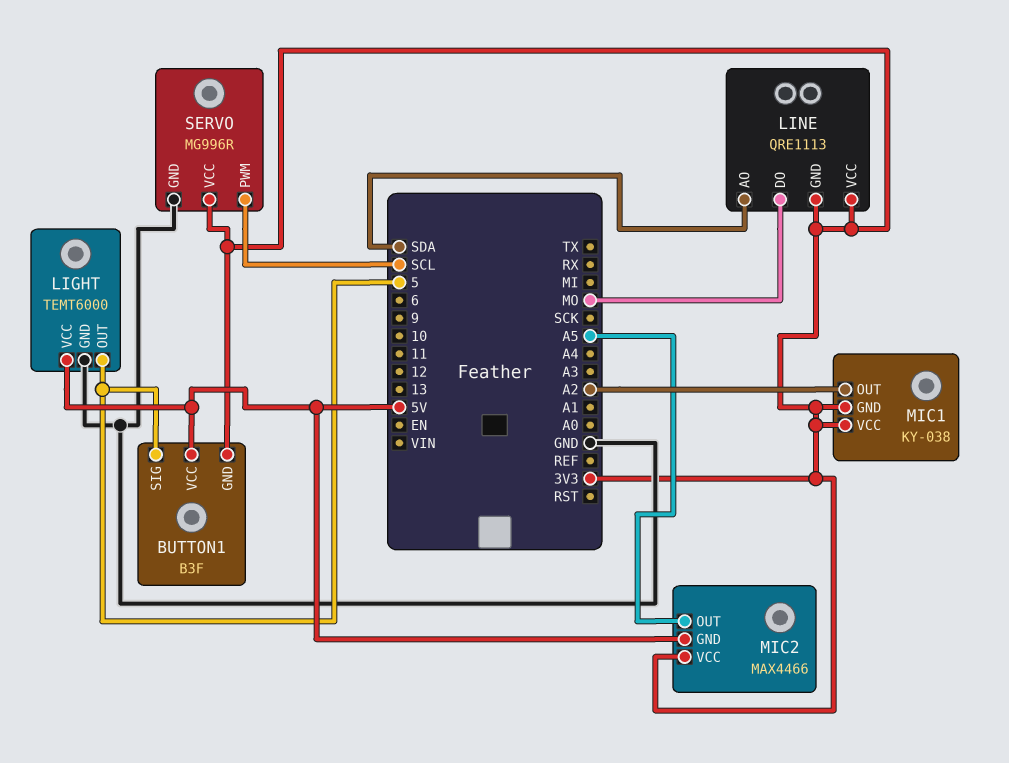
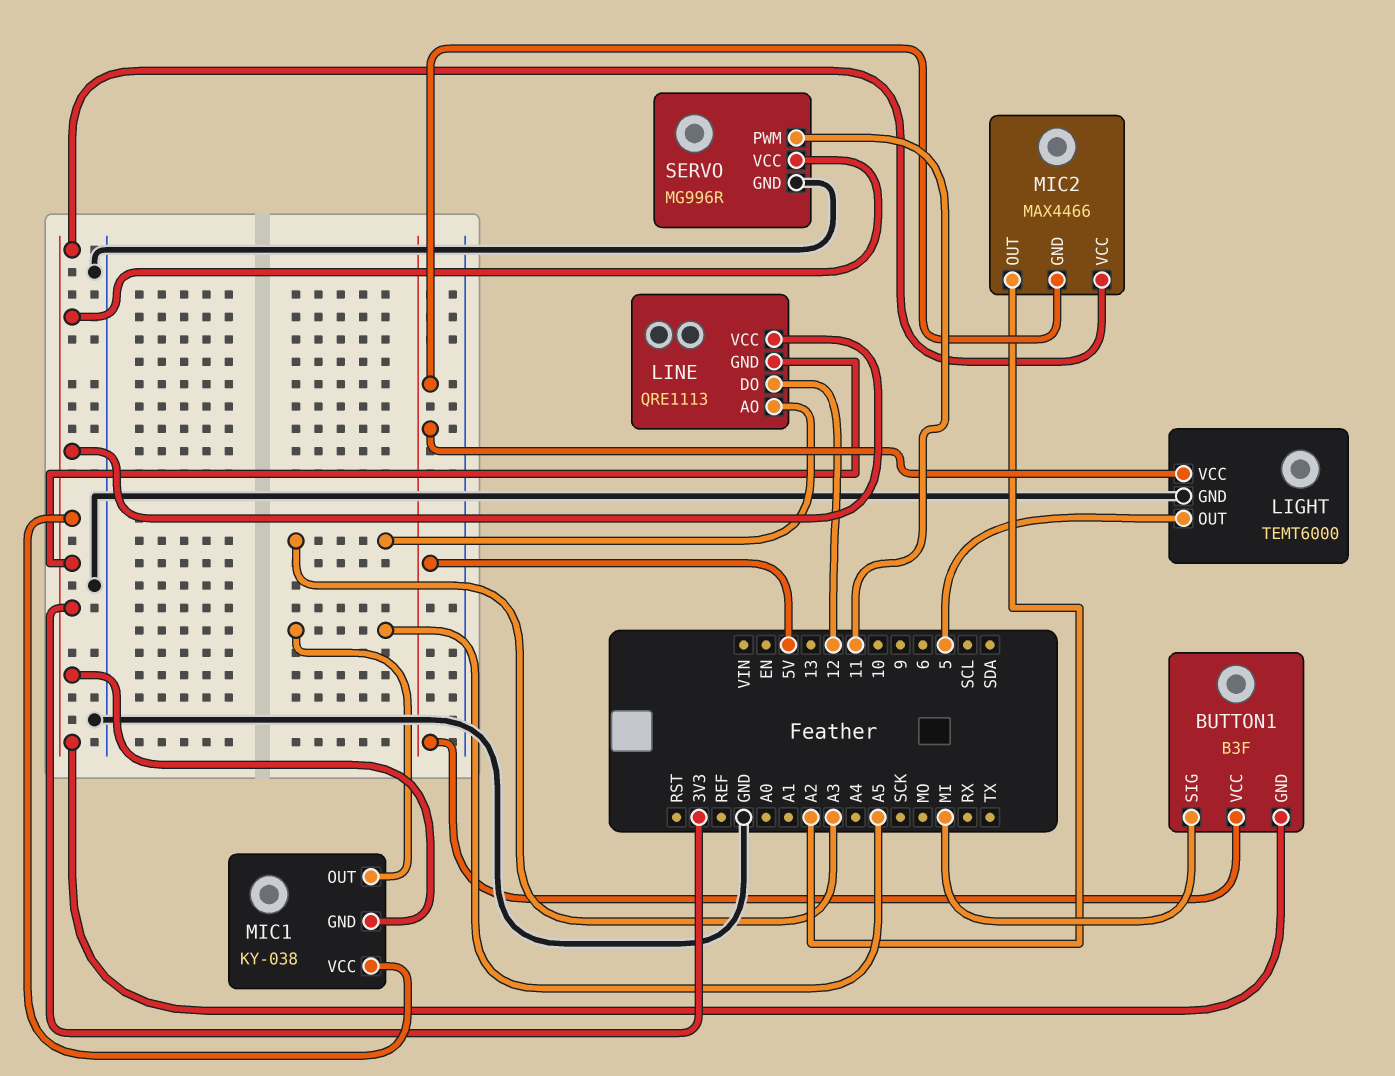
BUTTON1 pin SIG: 5 -> MI
LINE pin AO: SDA -> A3
LINE pin DO: MO -> 12
MIC1 pin OUT: A2 -> A5
MIC2 pin OUT: A5 -> A2
SERVO pin PWM: SCL -> 11

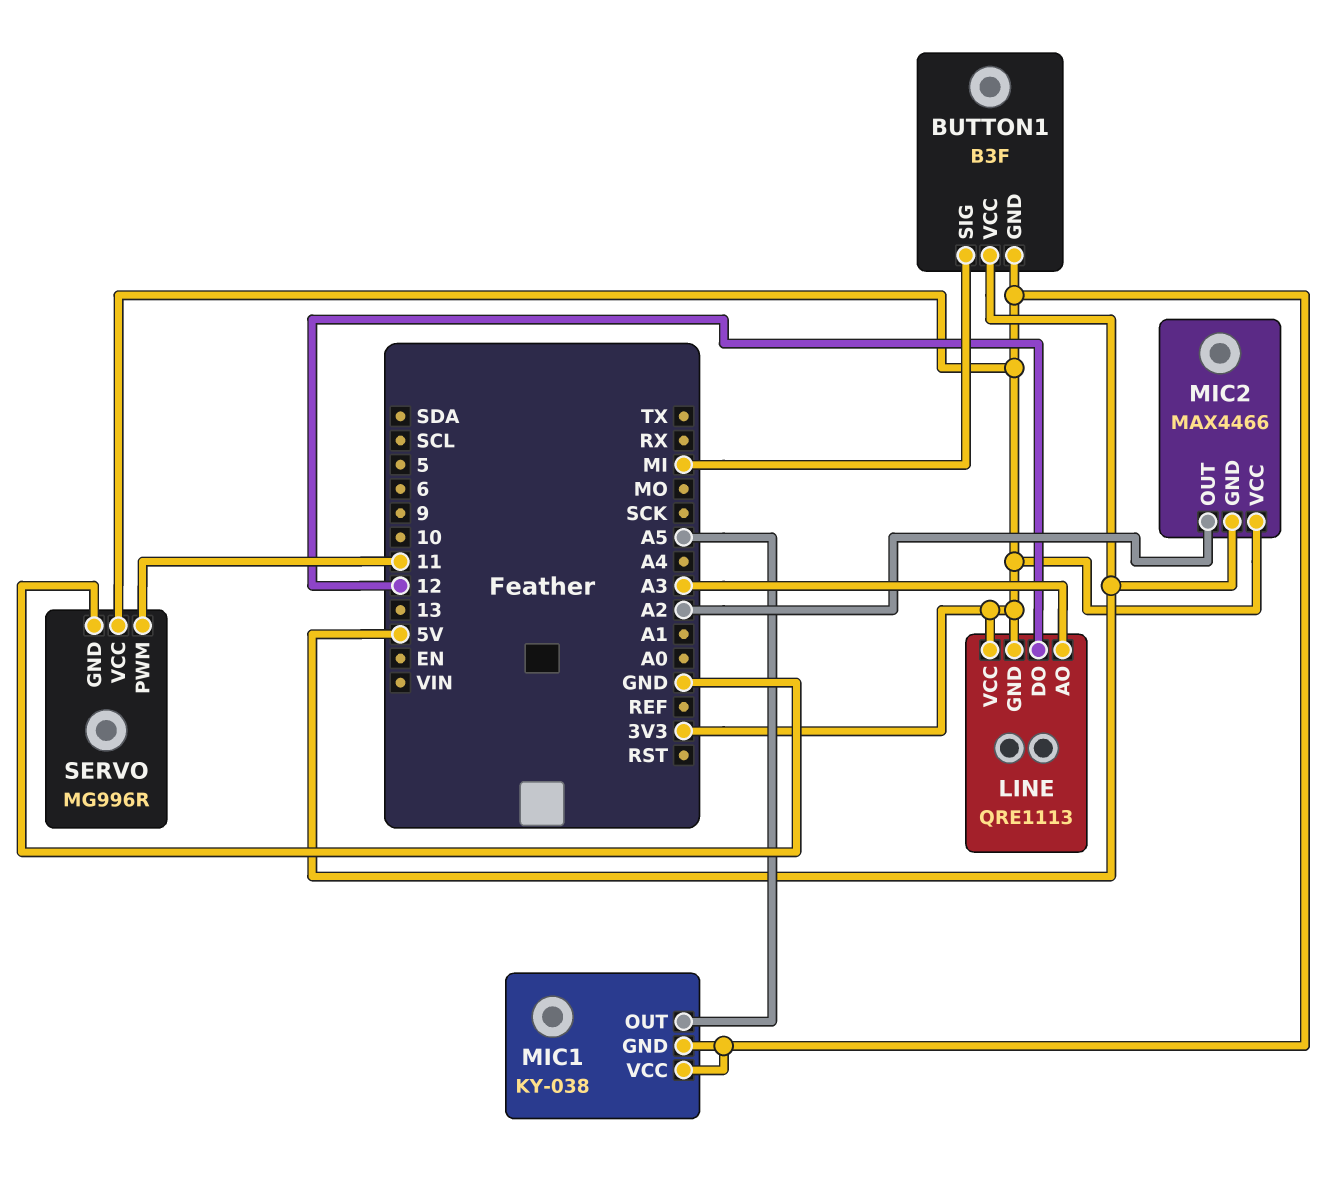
LIGHT: TEMT6000 -> none
LIGHT pin GND: GND -> none
LIGHT pin OUT: 5 -> none
LIGHT pin VCC: 5V -> none

